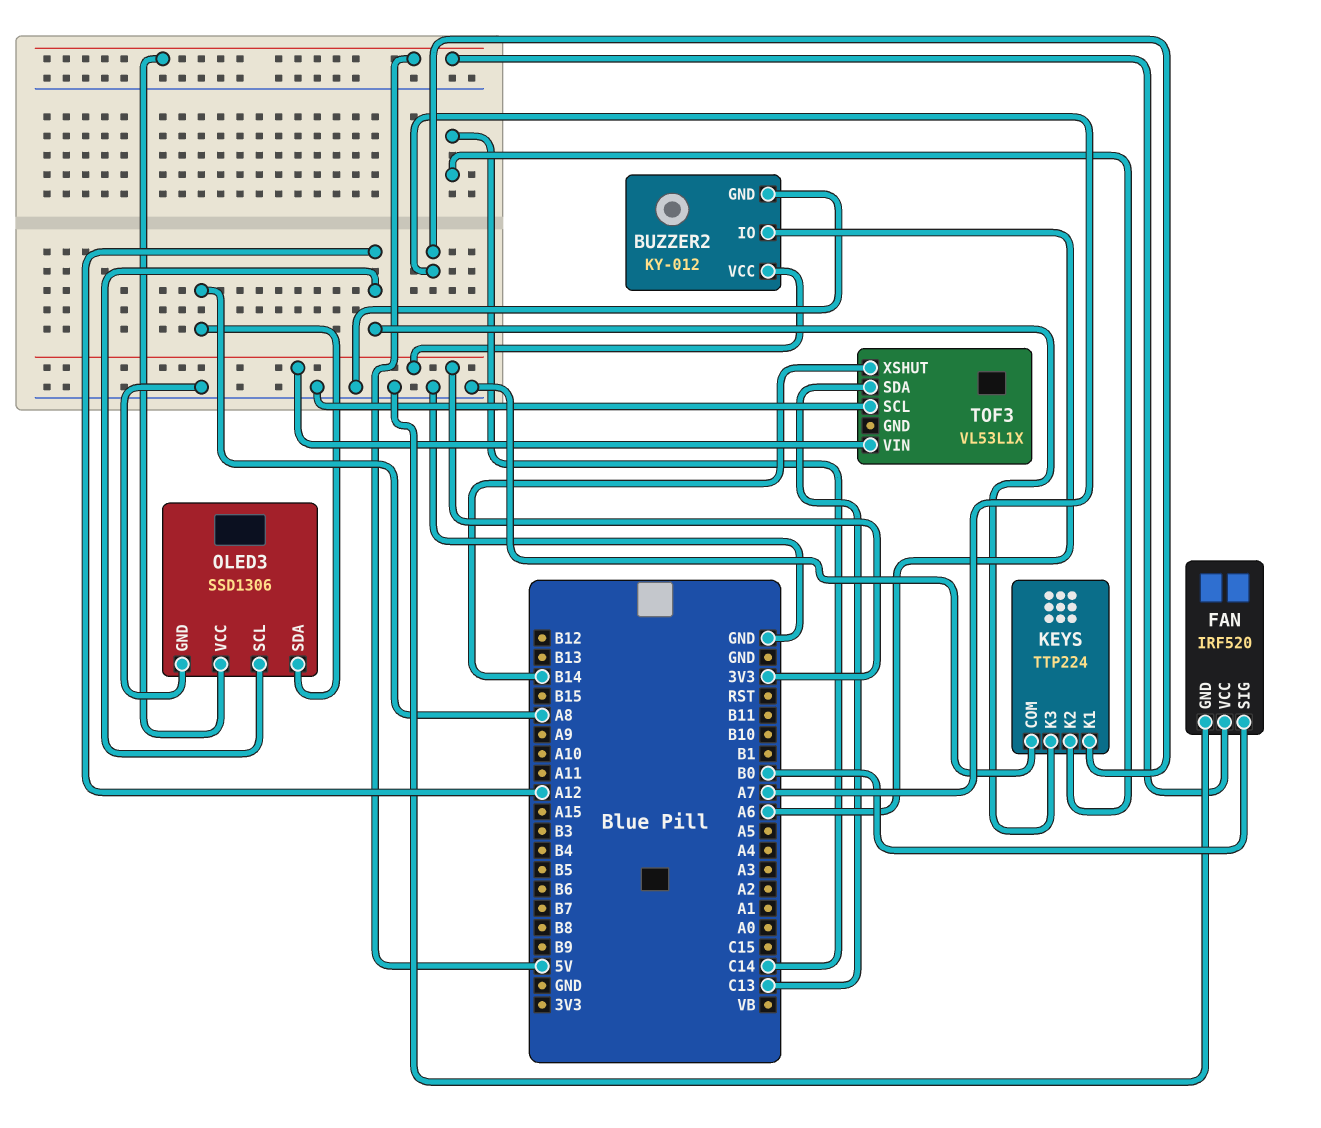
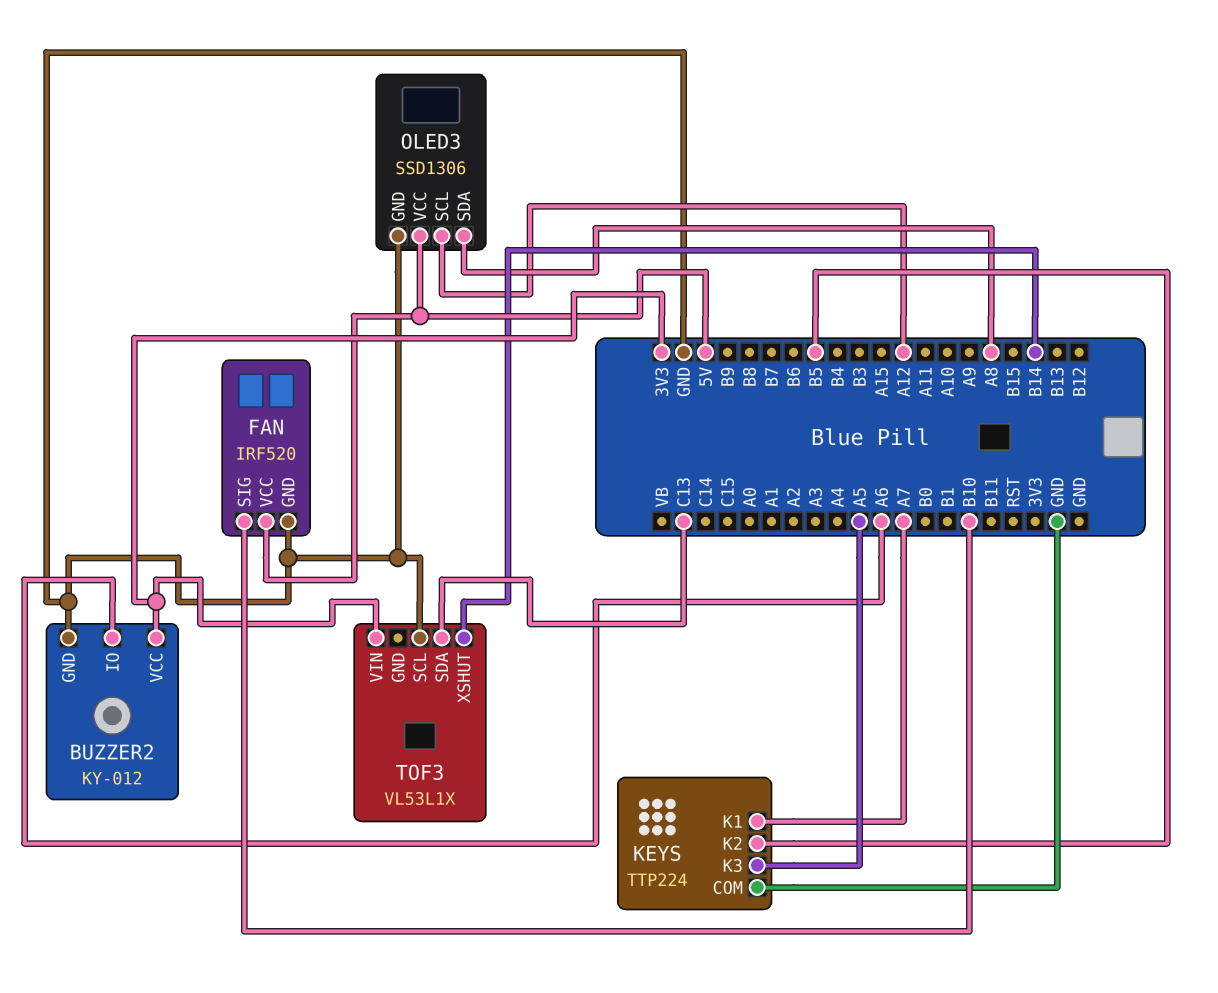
FAN pin SIG: B0 -> B10
KEYS pin K2: C14 -> B5
KEYS pin K3: A12 -> A5

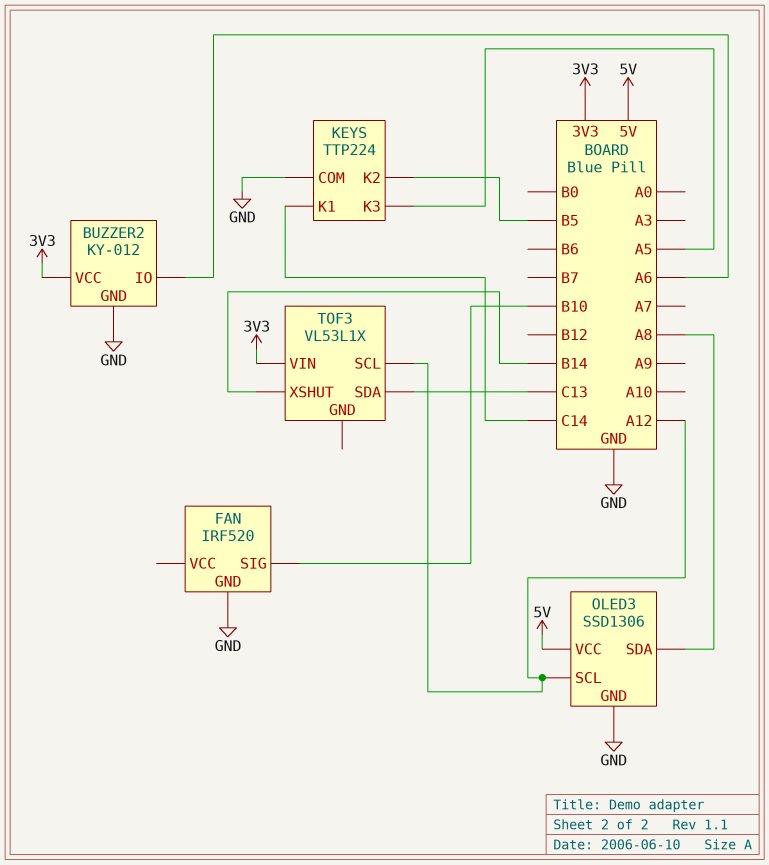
FAN pin VCC: 5V -> none
KEYS pin K1: A7 -> C14
TOF3 pin SCL: GND -> A12

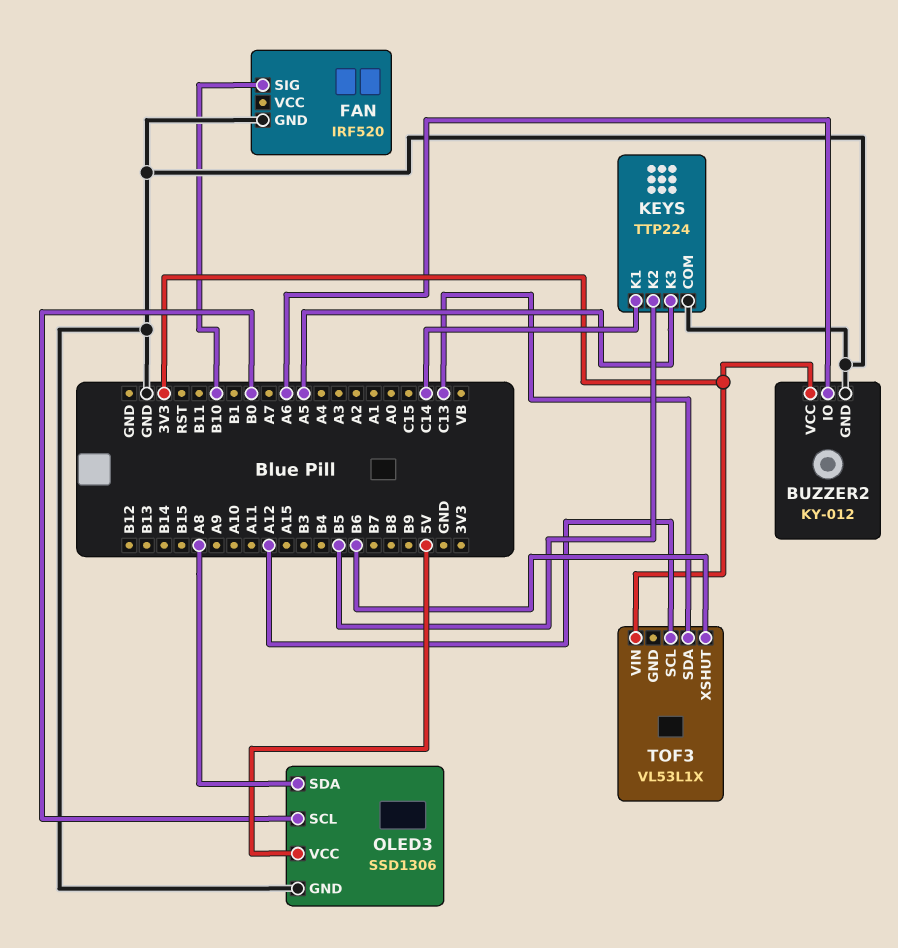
OLED3 pin SCL: A12 -> B0
TOF3 pin XSHUT: B14 -> B6

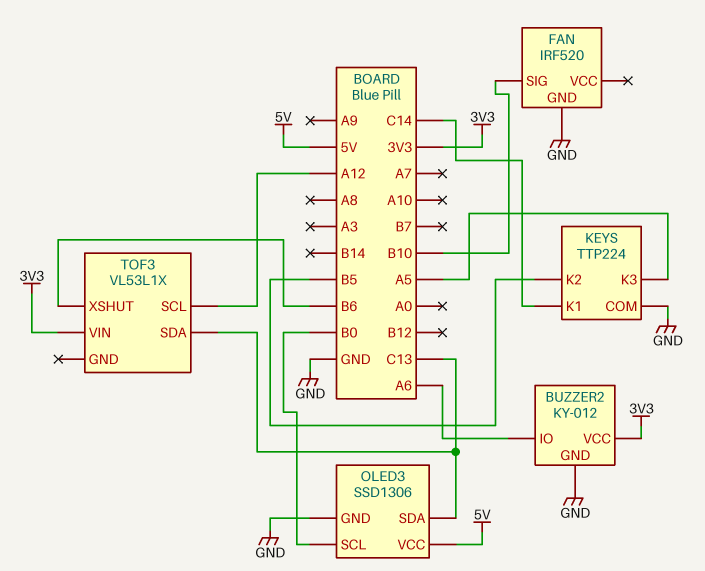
OLED3 pin SDA: A8 -> C13

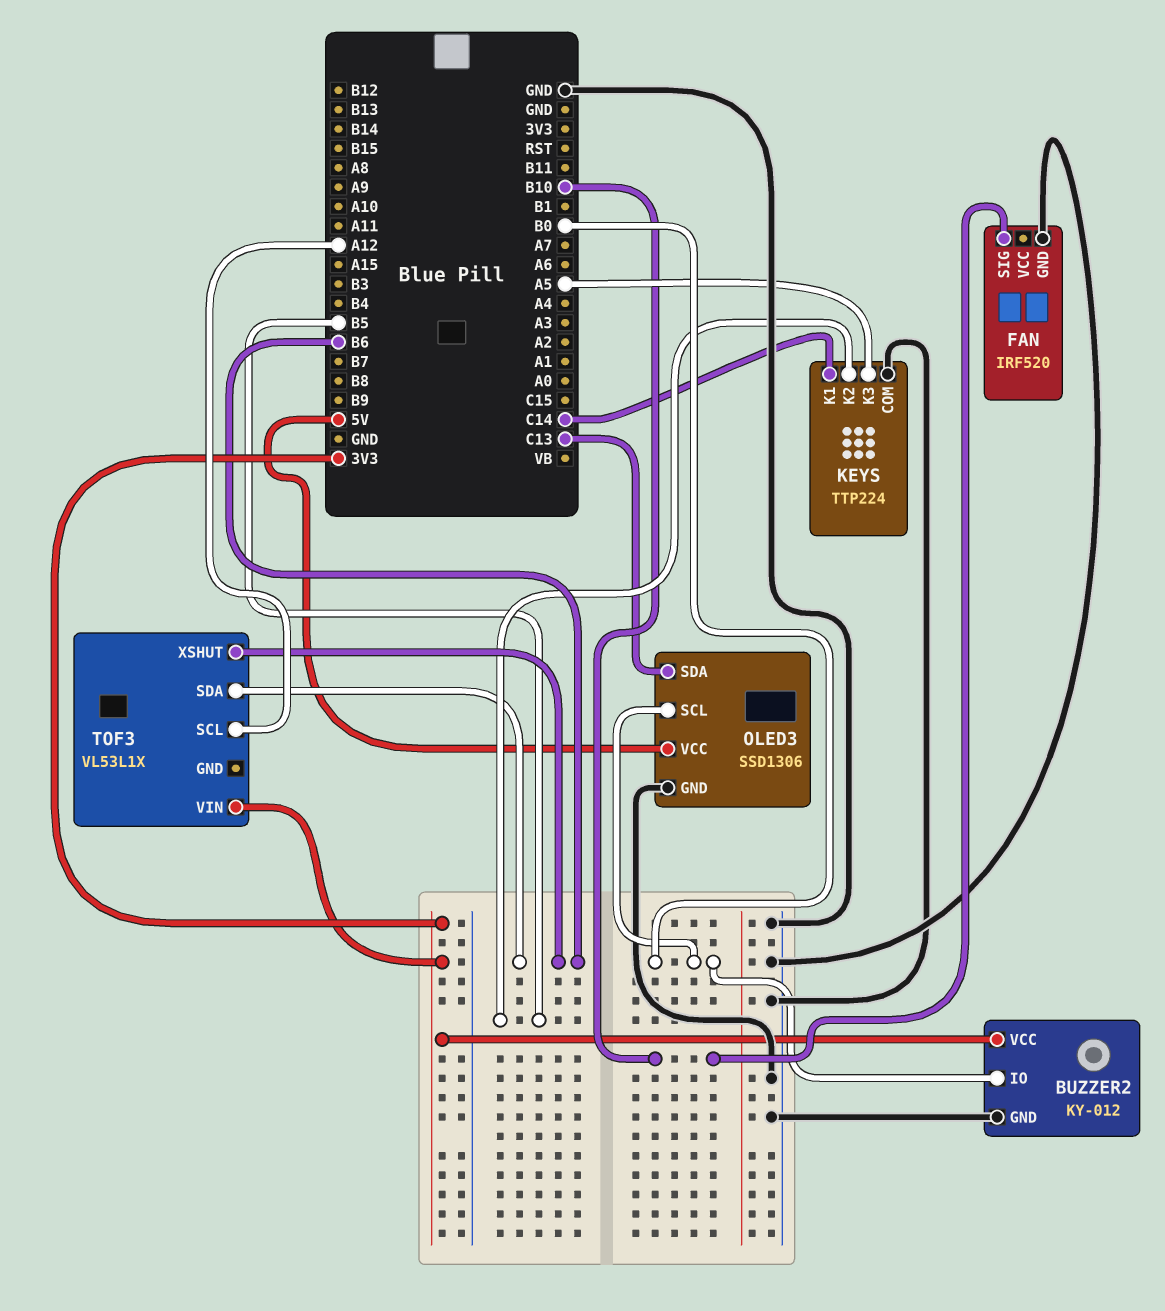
BUZZER2 pin IO: A6 -> B0
TOF3 pin SDA: C13 -> B6

